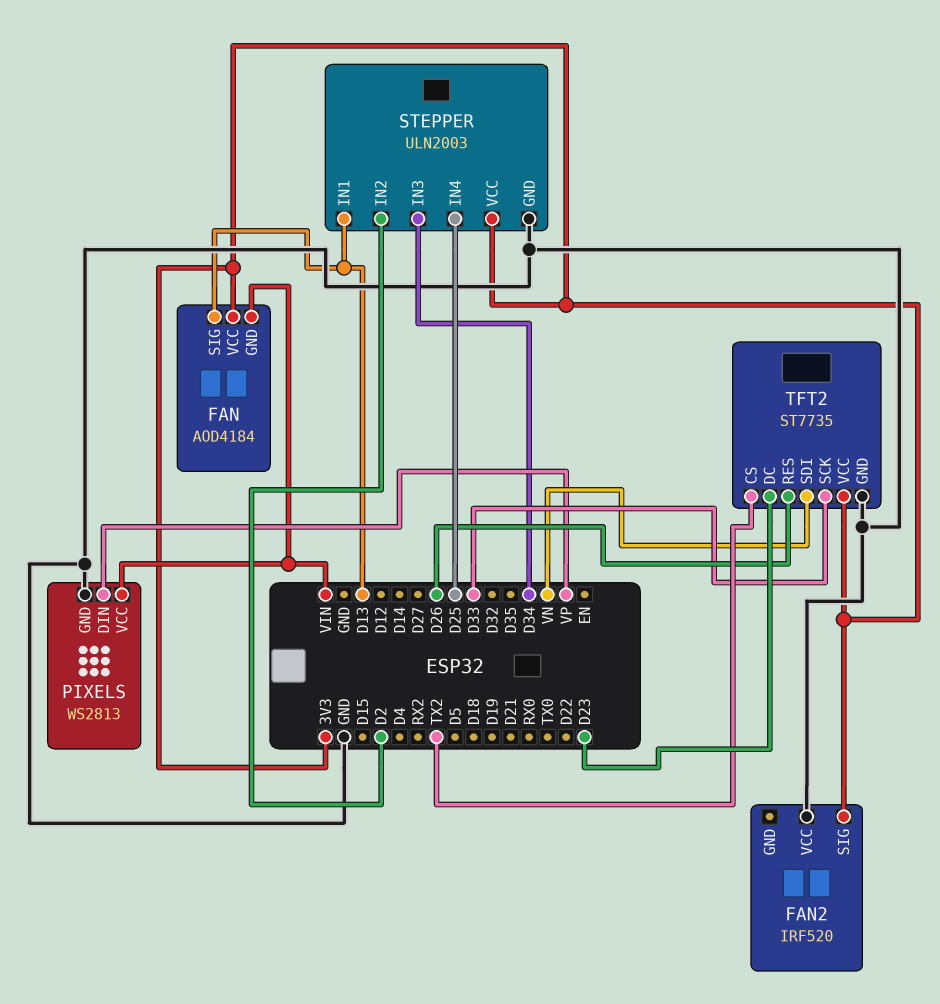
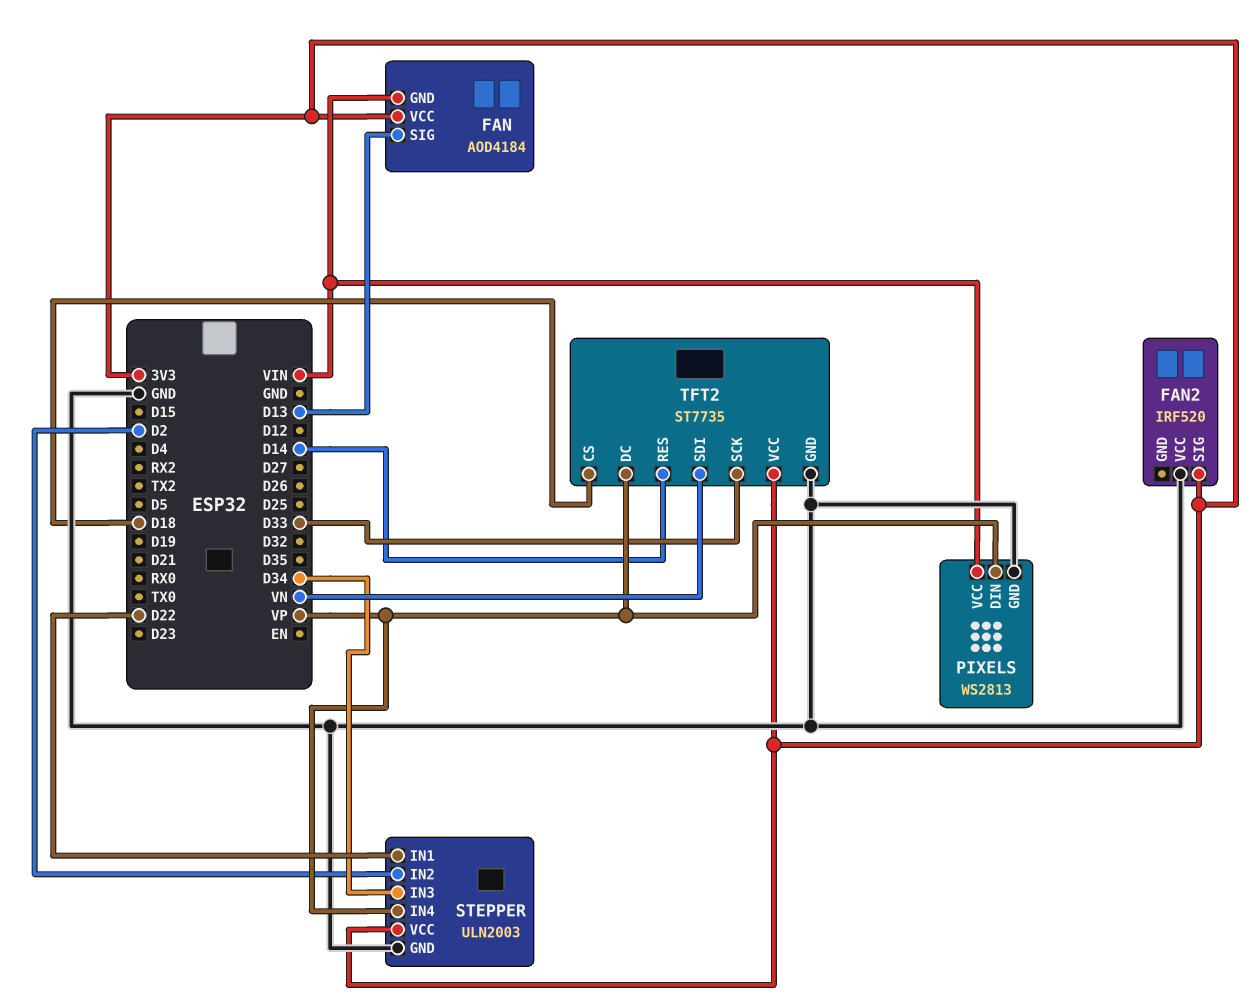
STEPPER pin IN1: D13 -> D22
STEPPER pin IN4: D25 -> VP
TFT2 pin CS: TX2 -> D18
TFT2 pin DC: D23 -> VP
TFT2 pin RES: D26 -> D14

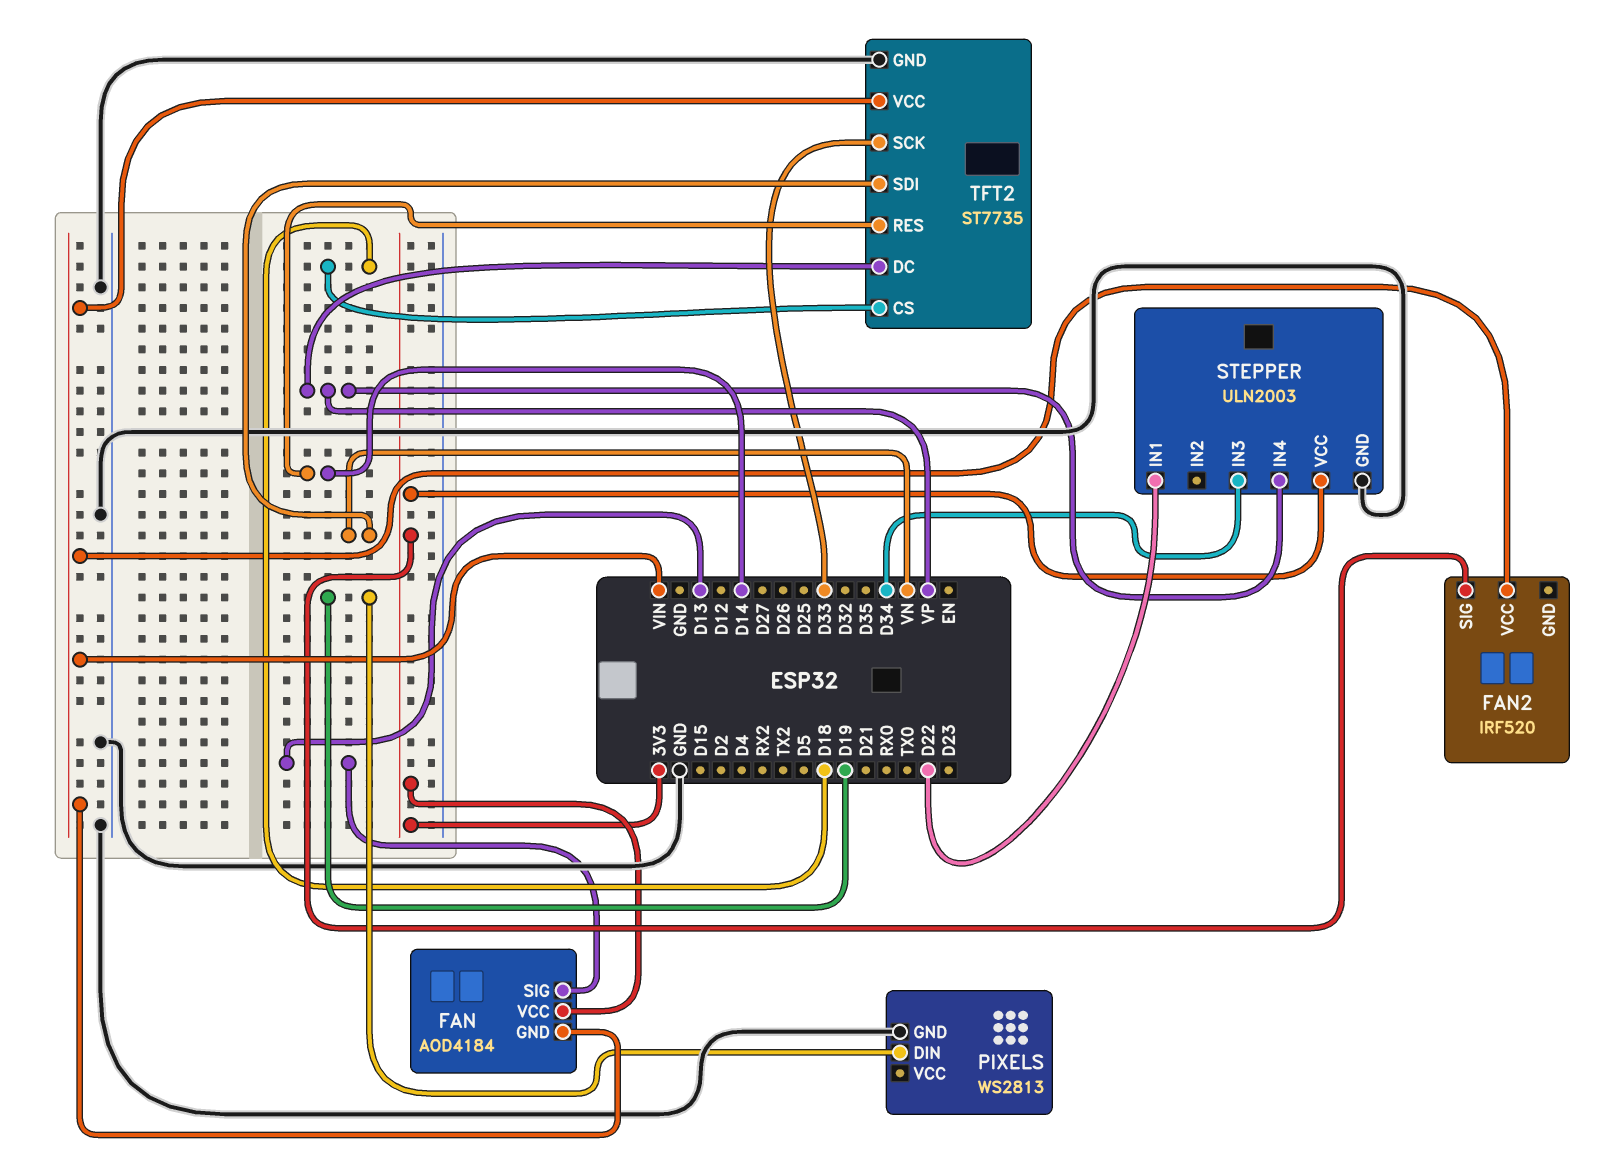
FAN2 pin VCC: GND -> VIN
PIXELS pin DIN: VP -> D19
PIXELS pin VCC: VIN -> none
STEPPER pin IN2: D2 -> none
TFT2 pin VCC: 3V3 -> VIN

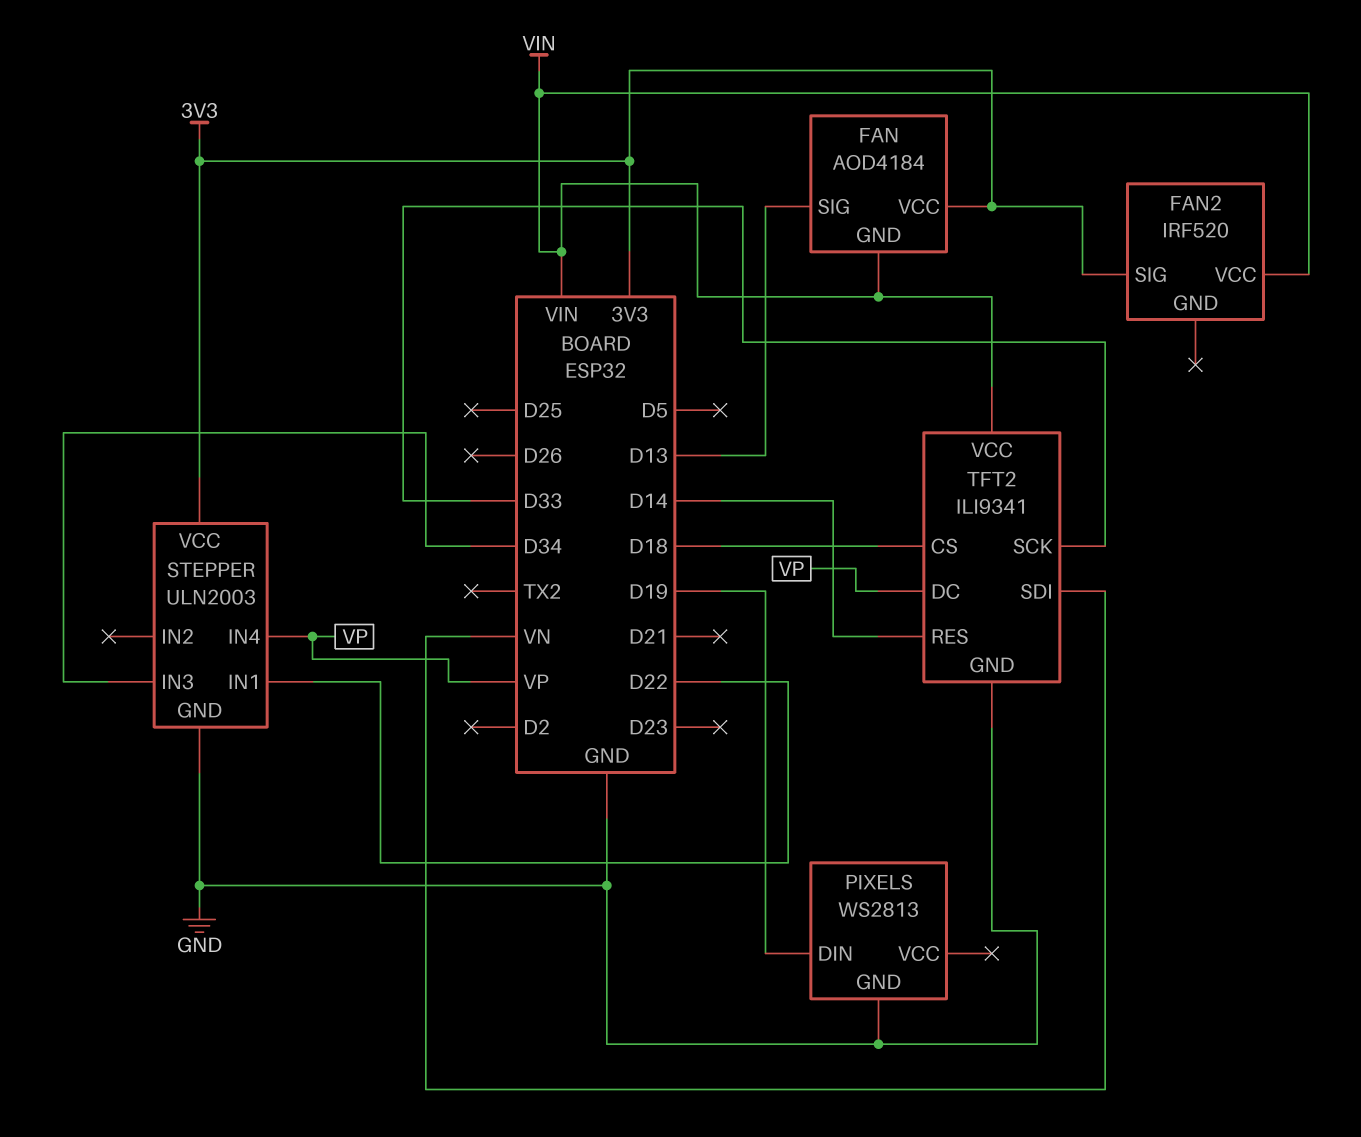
TFT2: ST7735 -> ILI9341

